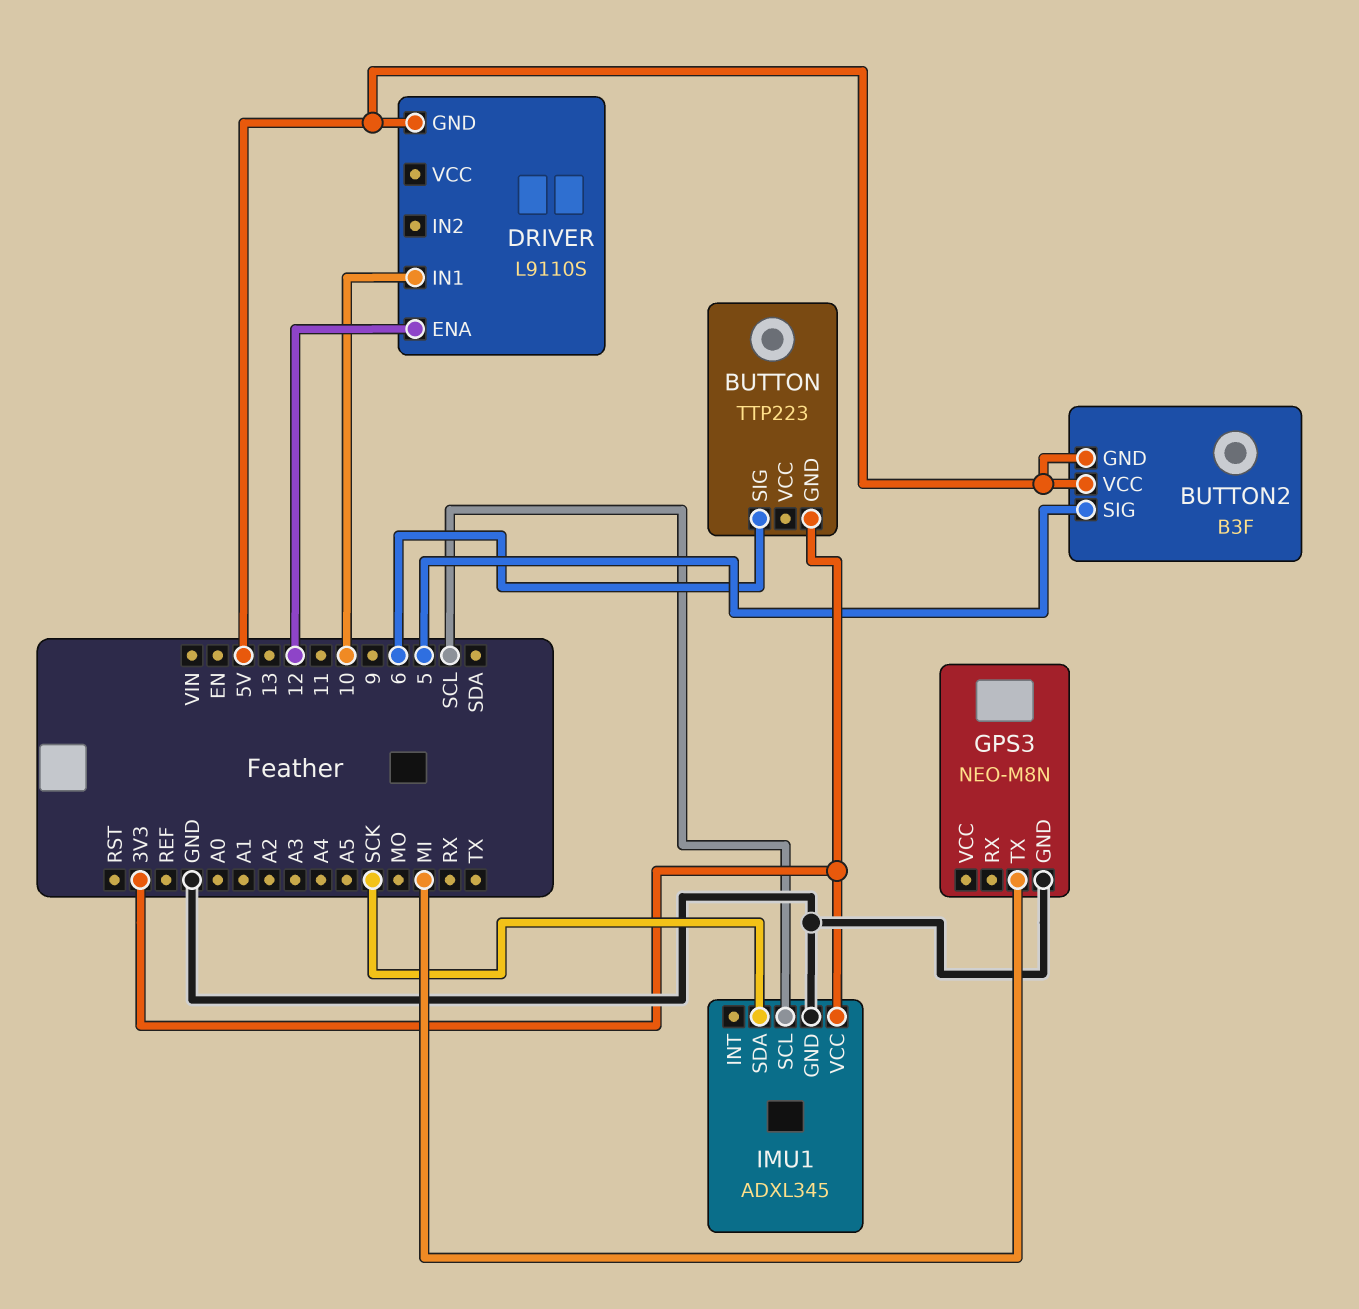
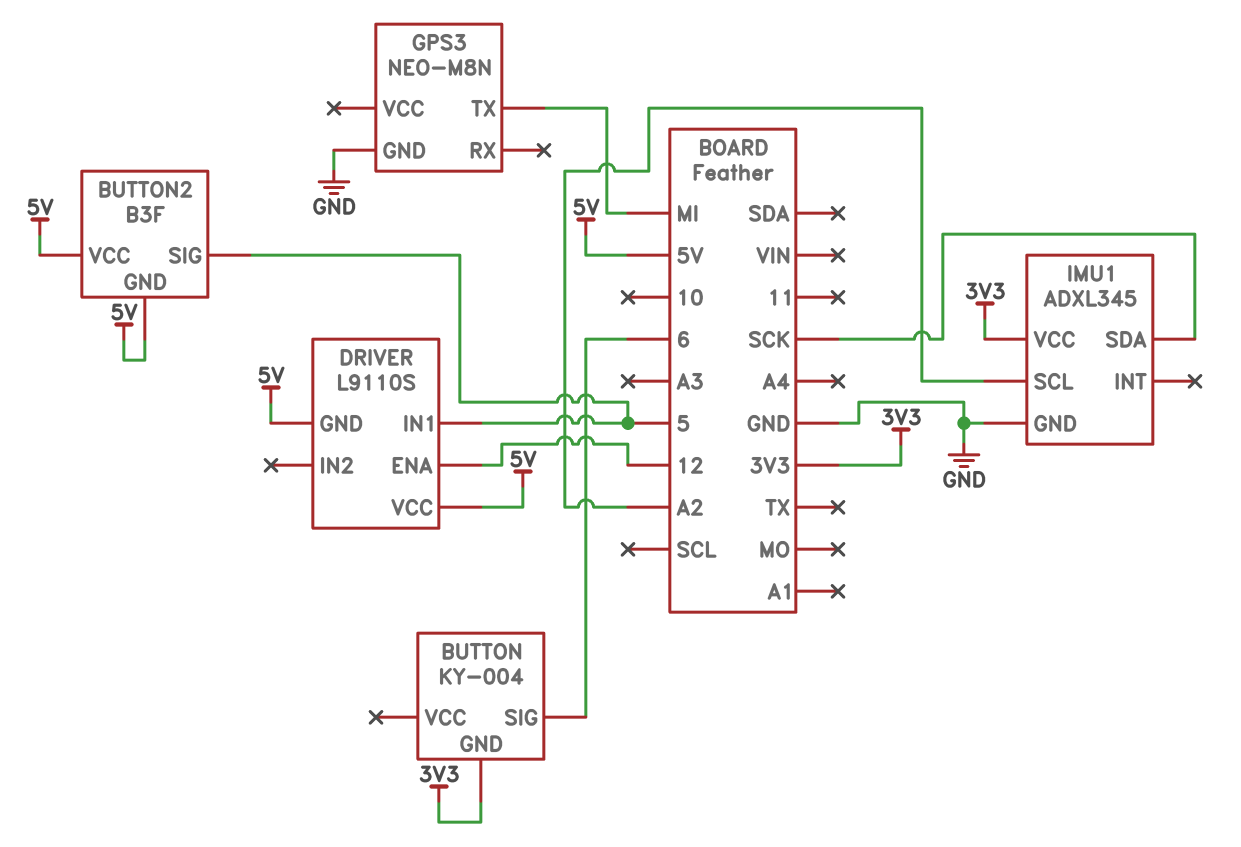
BUTTON: TTP223 -> KY-004
DRIVER pin IN1: 10 -> 5
DRIVER pin VCC: none -> 5V
IMU1 pin SCL: SCL -> A2

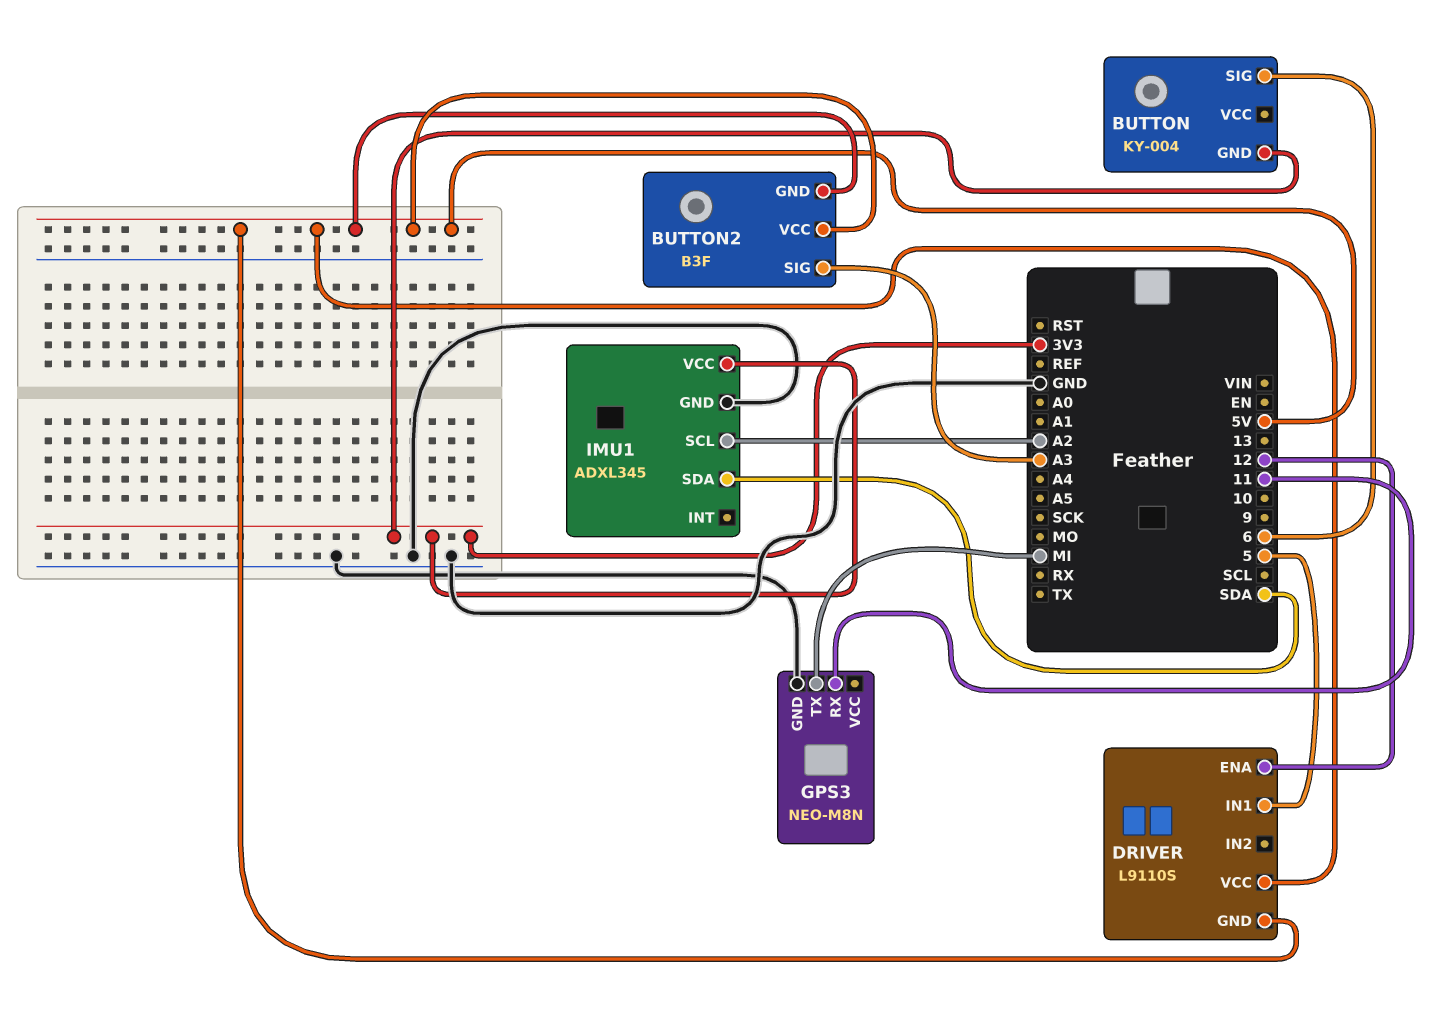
BUTTON2 pin SIG: 5 -> A3
GPS3 pin RX: none -> 11
IMU1 pin SDA: SCK -> SDA

